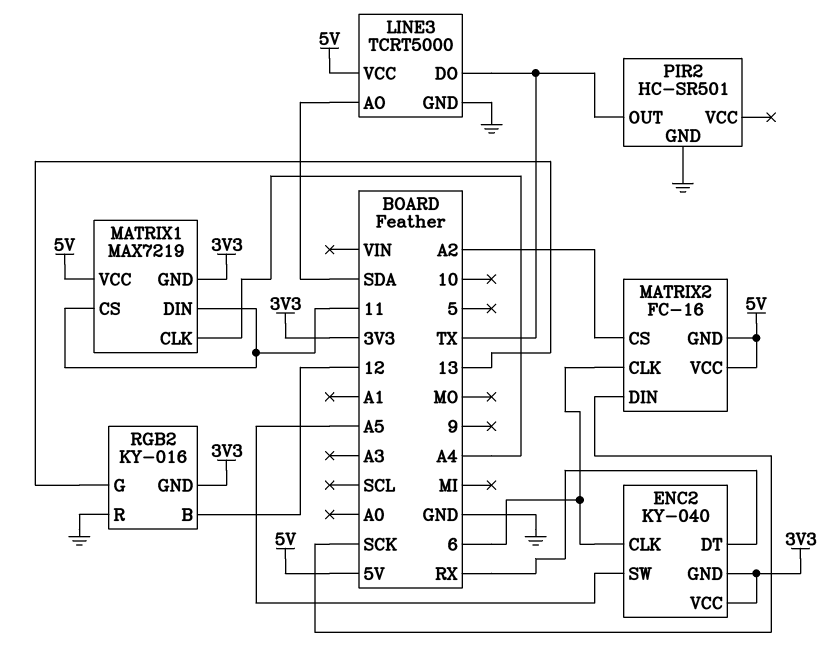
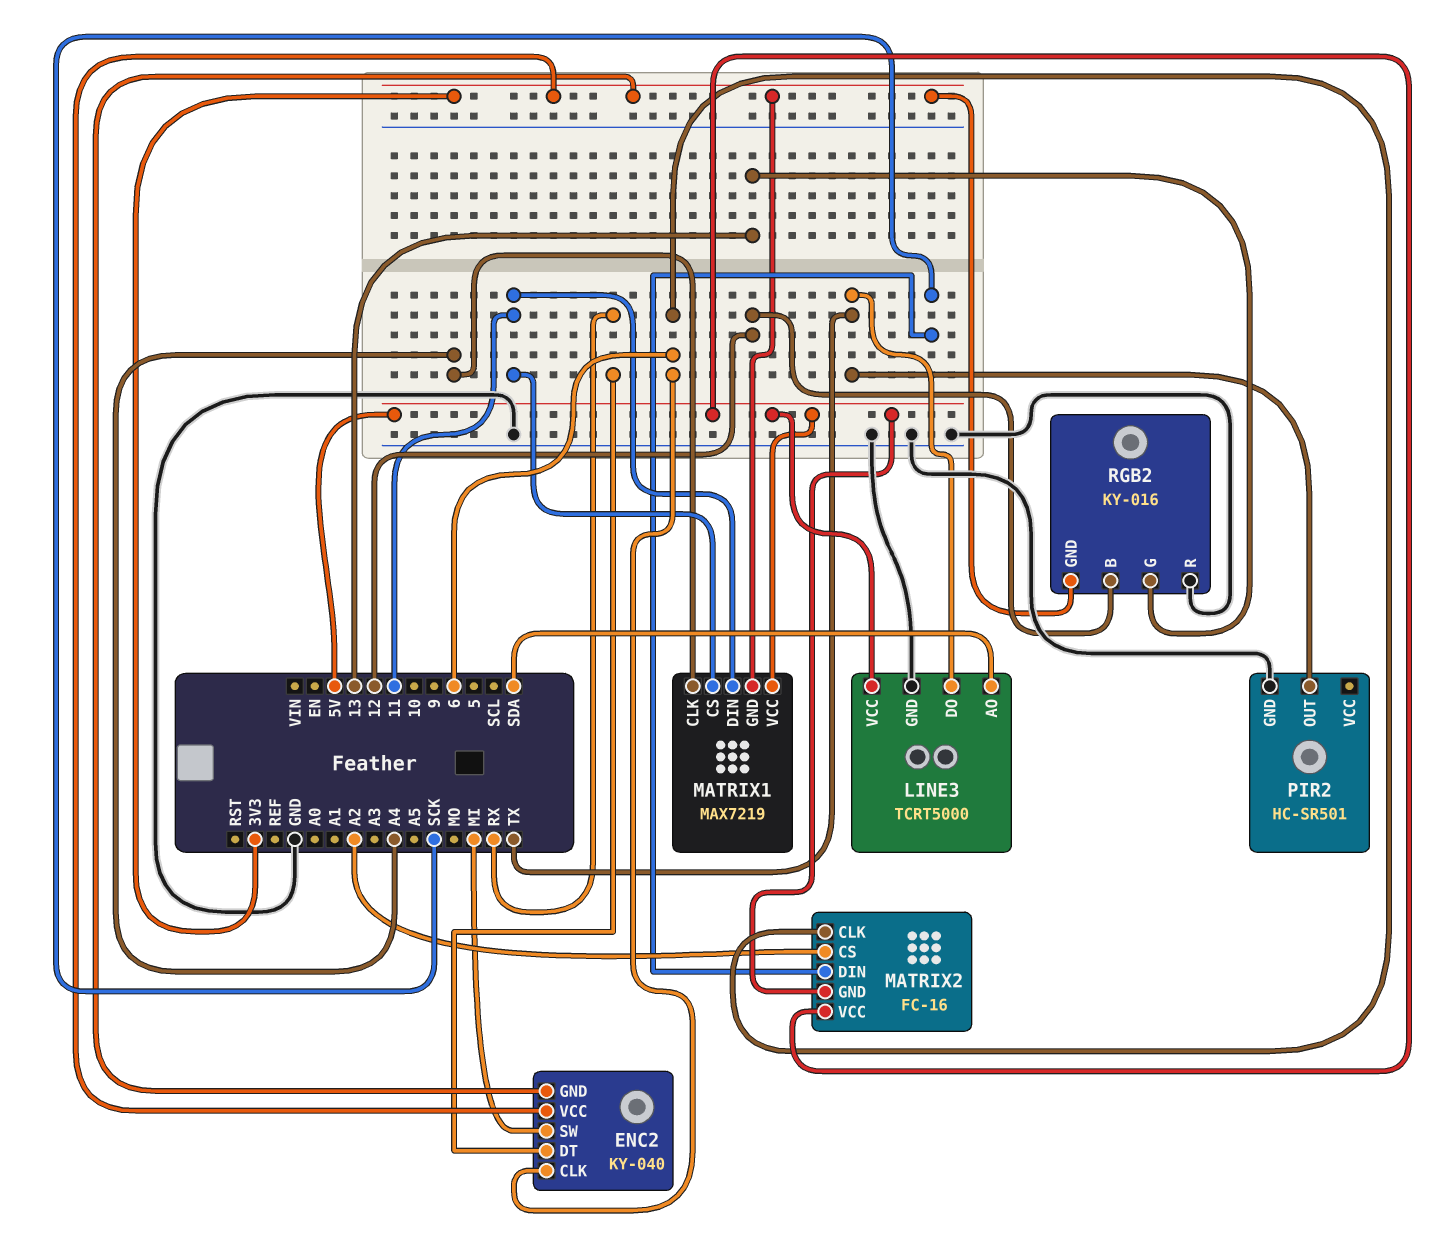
ENC2 pin SW: A5 -> MI

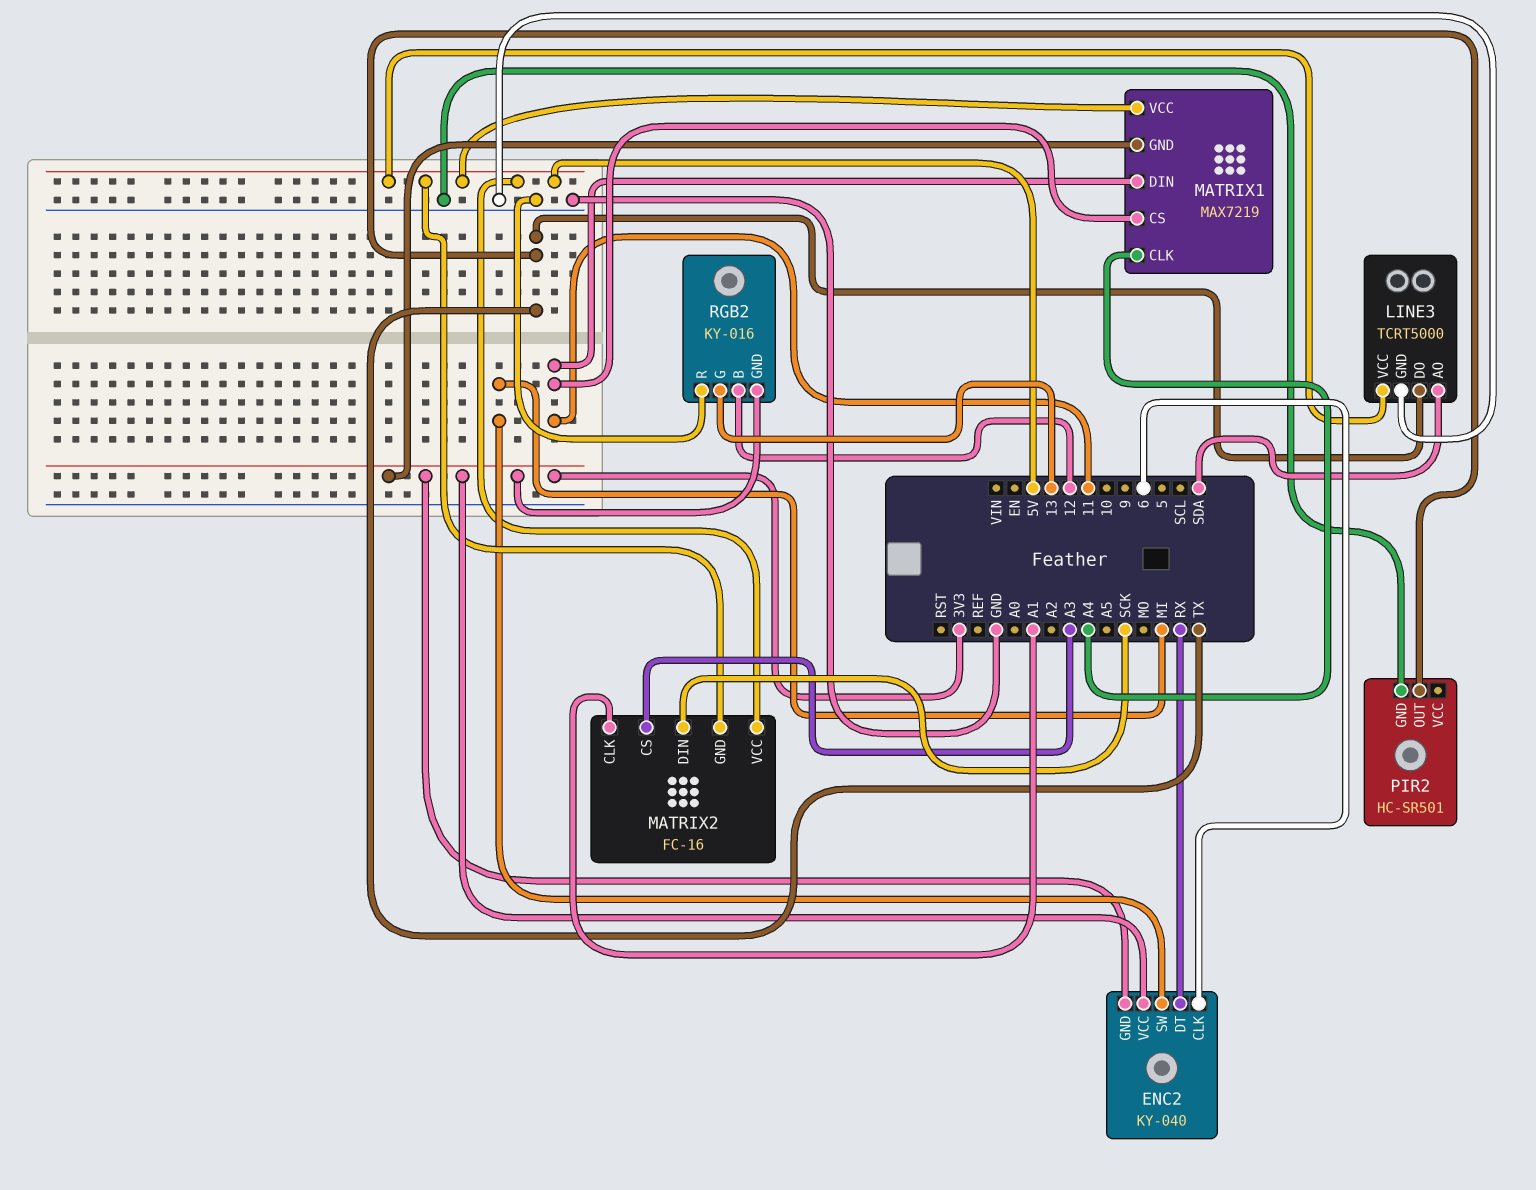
MATRIX2 pin CLK: 6 -> A1
MATRIX2 pin CS: A2 -> A3

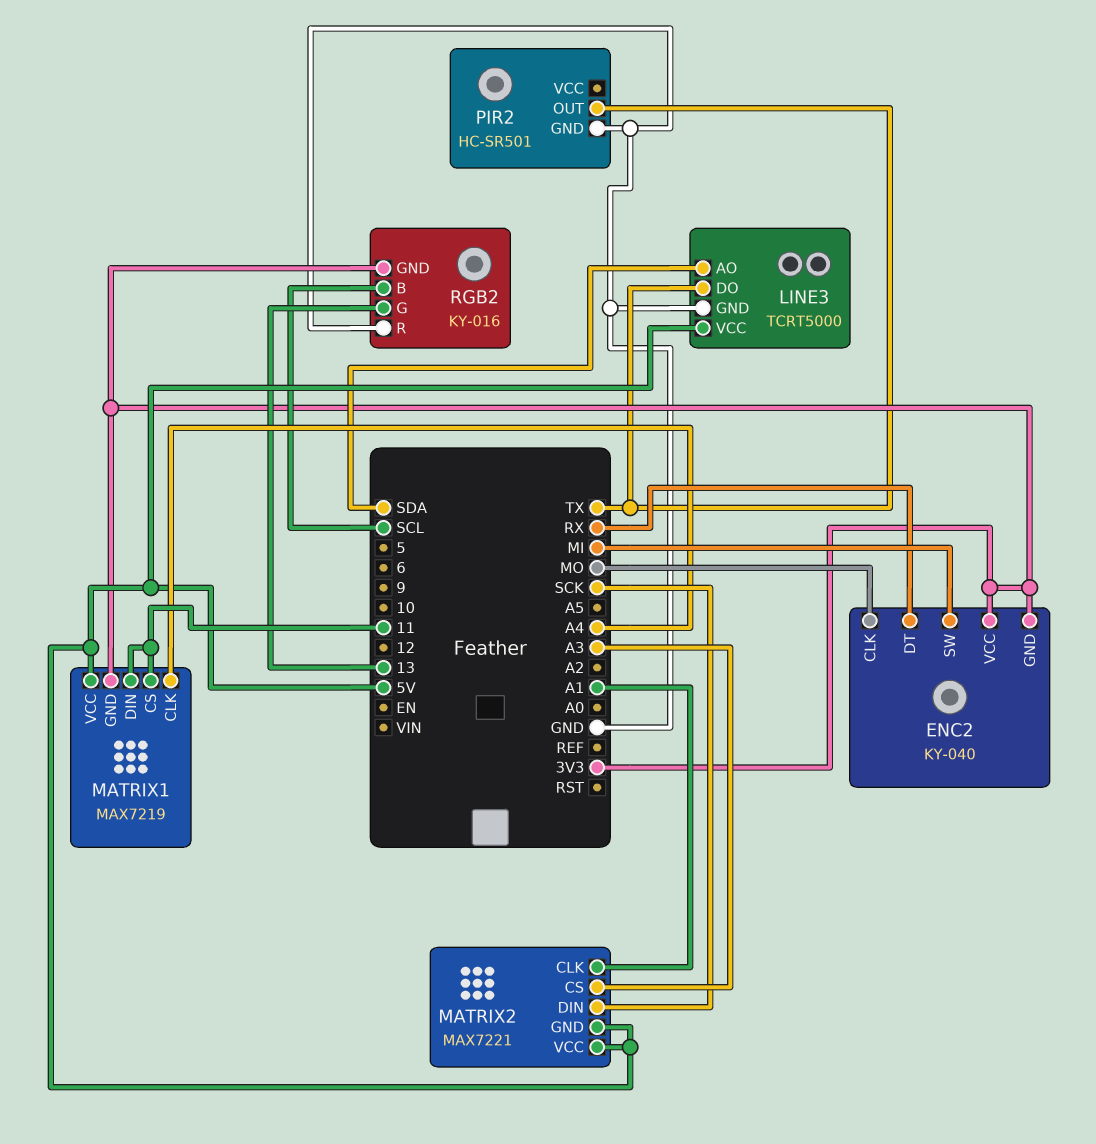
ENC2 pin CLK: 6 -> MO
MATRIX2: FC-16 -> MAX7221
RGB2 pin B: 12 -> SCL

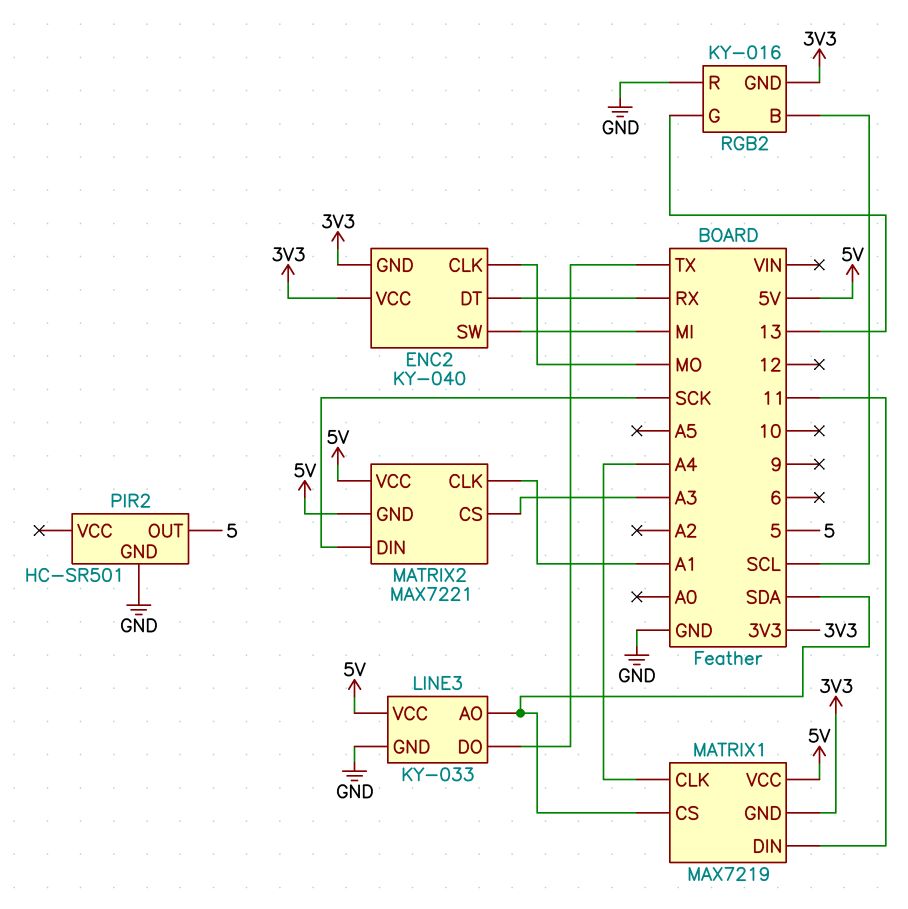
LINE3: TCRT5000 -> KY-033
MATRIX1 pin CS: 11 -> SDA
PIR2 pin OUT: TX -> 5

